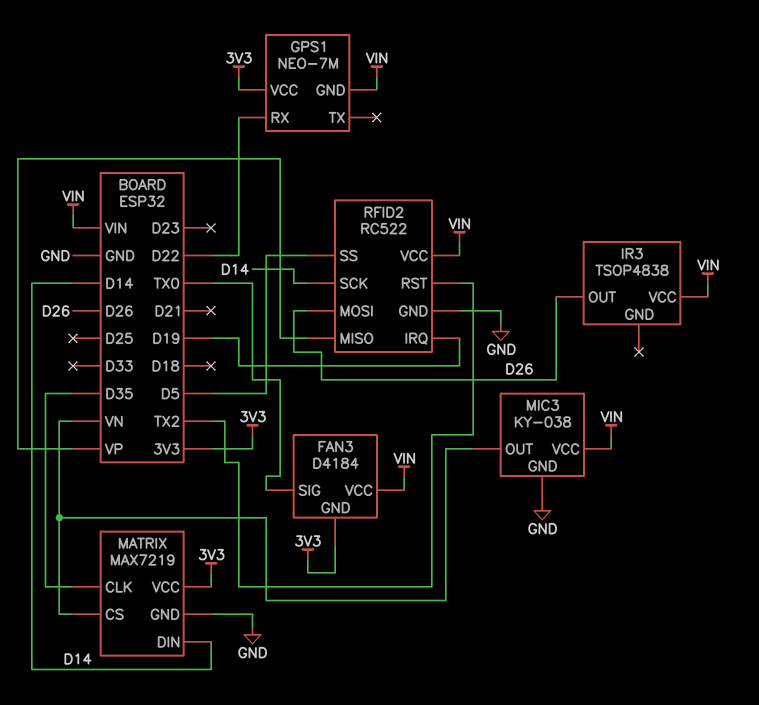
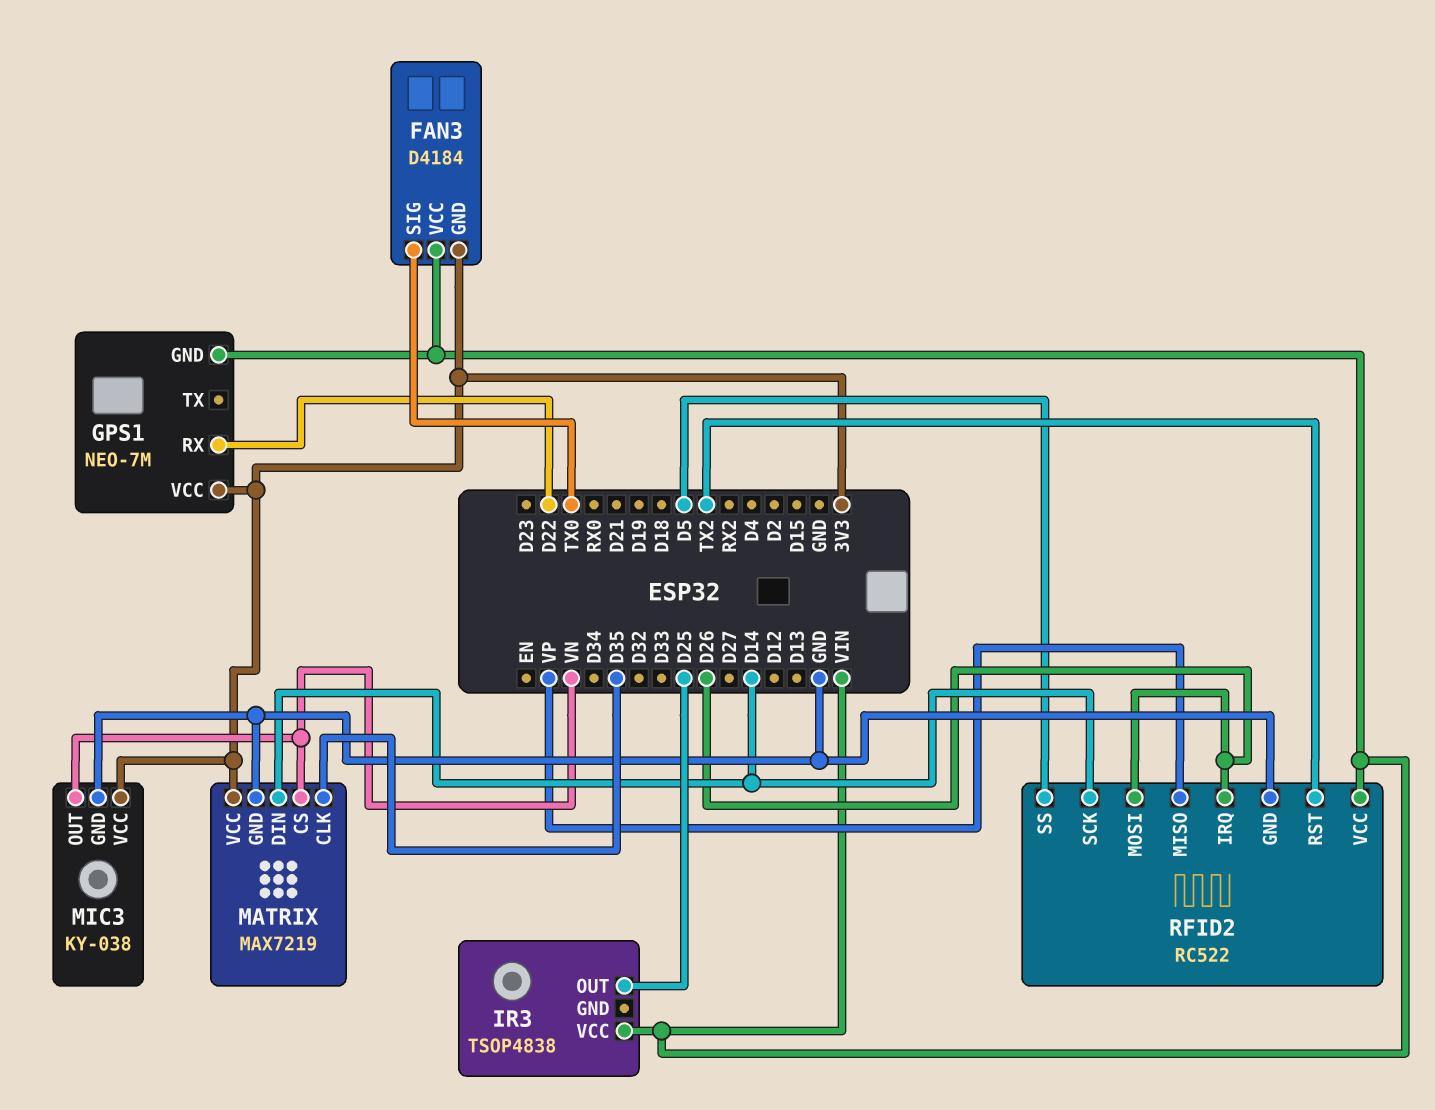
IR3 pin OUT: D26 -> D25
MIC3 pin VCC: VIN -> 3V3
RFID2 pin IRQ: D19 -> D26

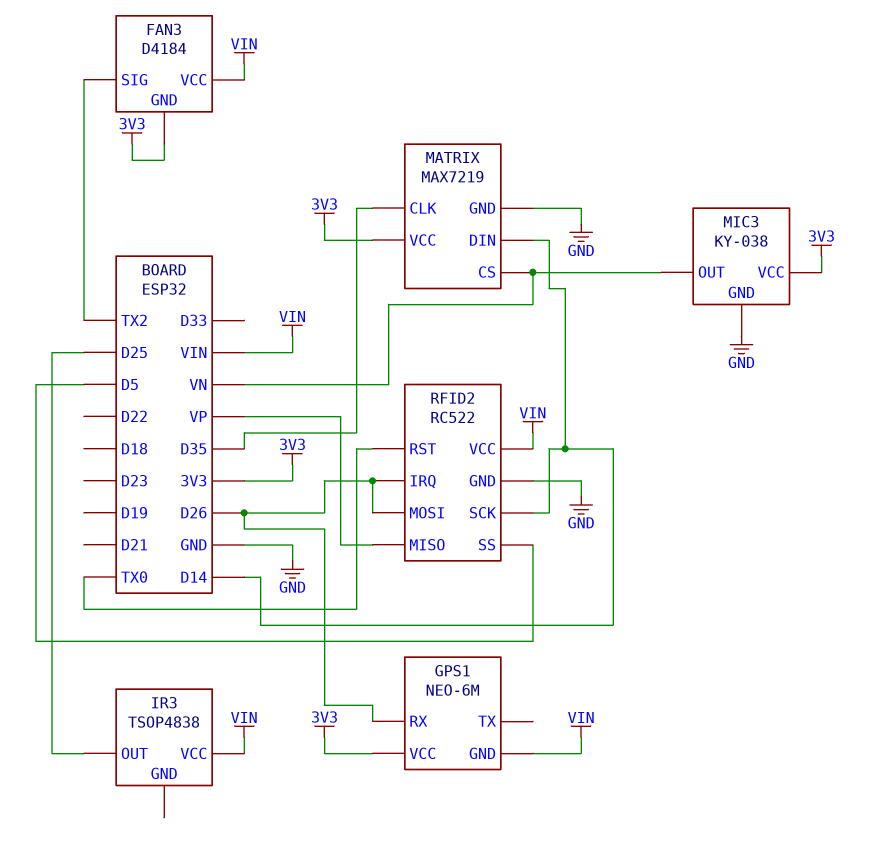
FAN3 pin SIG: TX0 -> TX2
GPS1: NEO-7M -> NEO-6M
GPS1 pin RX: D22 -> D26
RFID2 pin RST: TX2 -> TX0

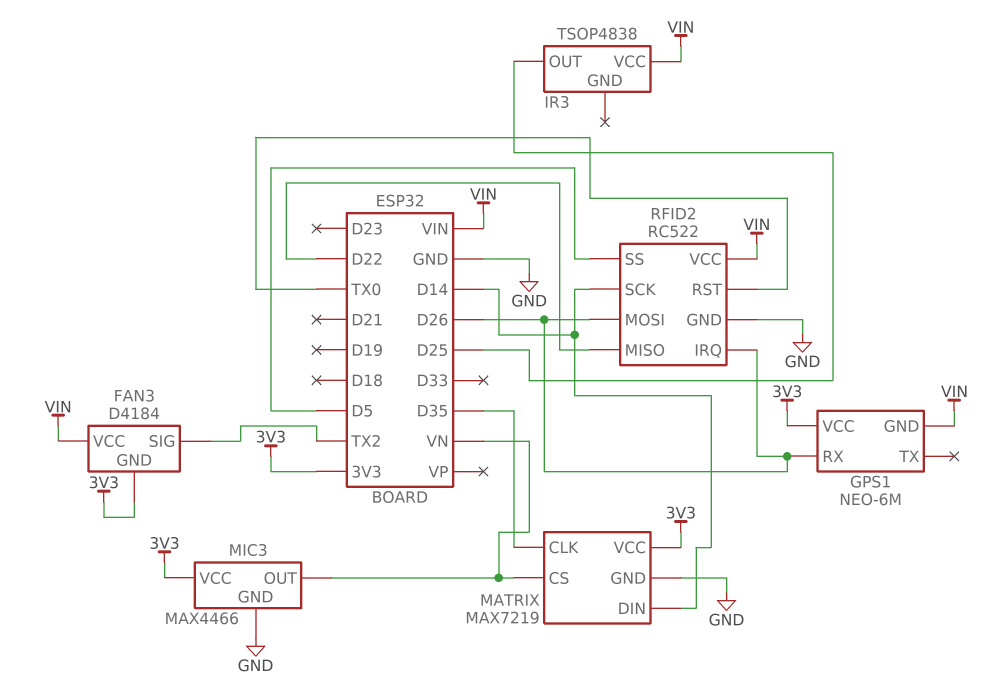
MIC3: KY-038 -> MAX4466
RFID2 pin MISO: VP -> D22

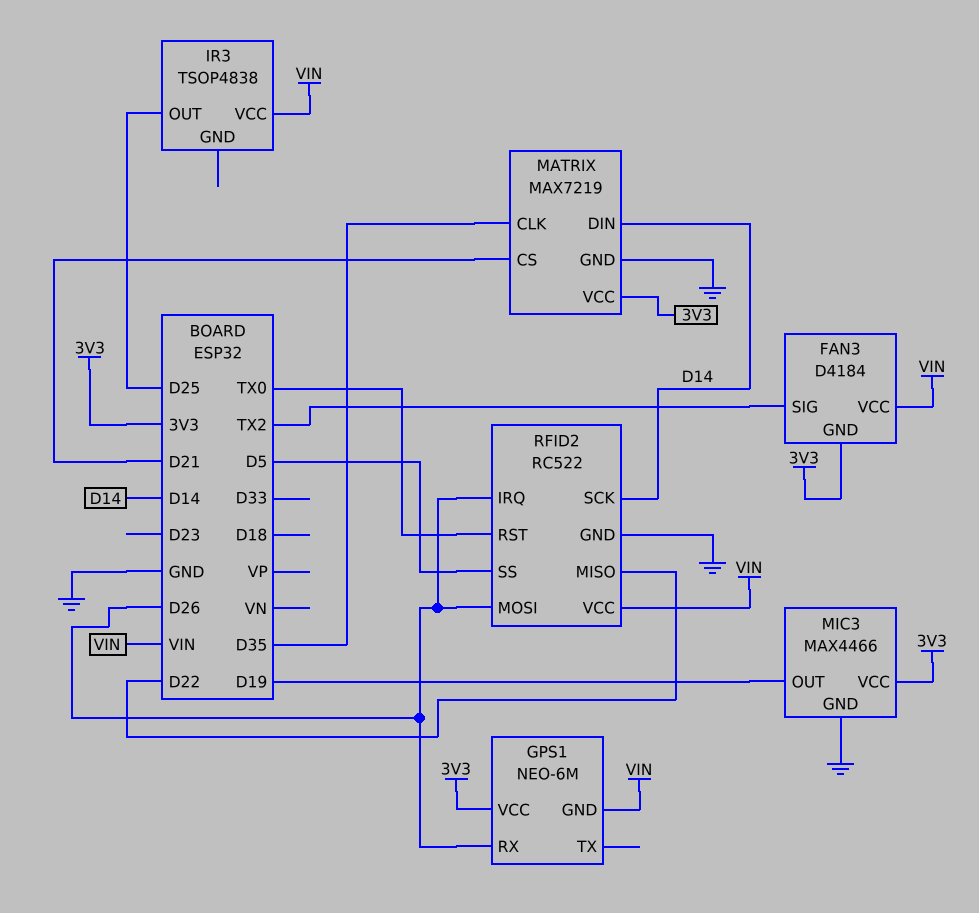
MATRIX pin CS: VN -> D21
MIC3 pin OUT: VN -> D19

